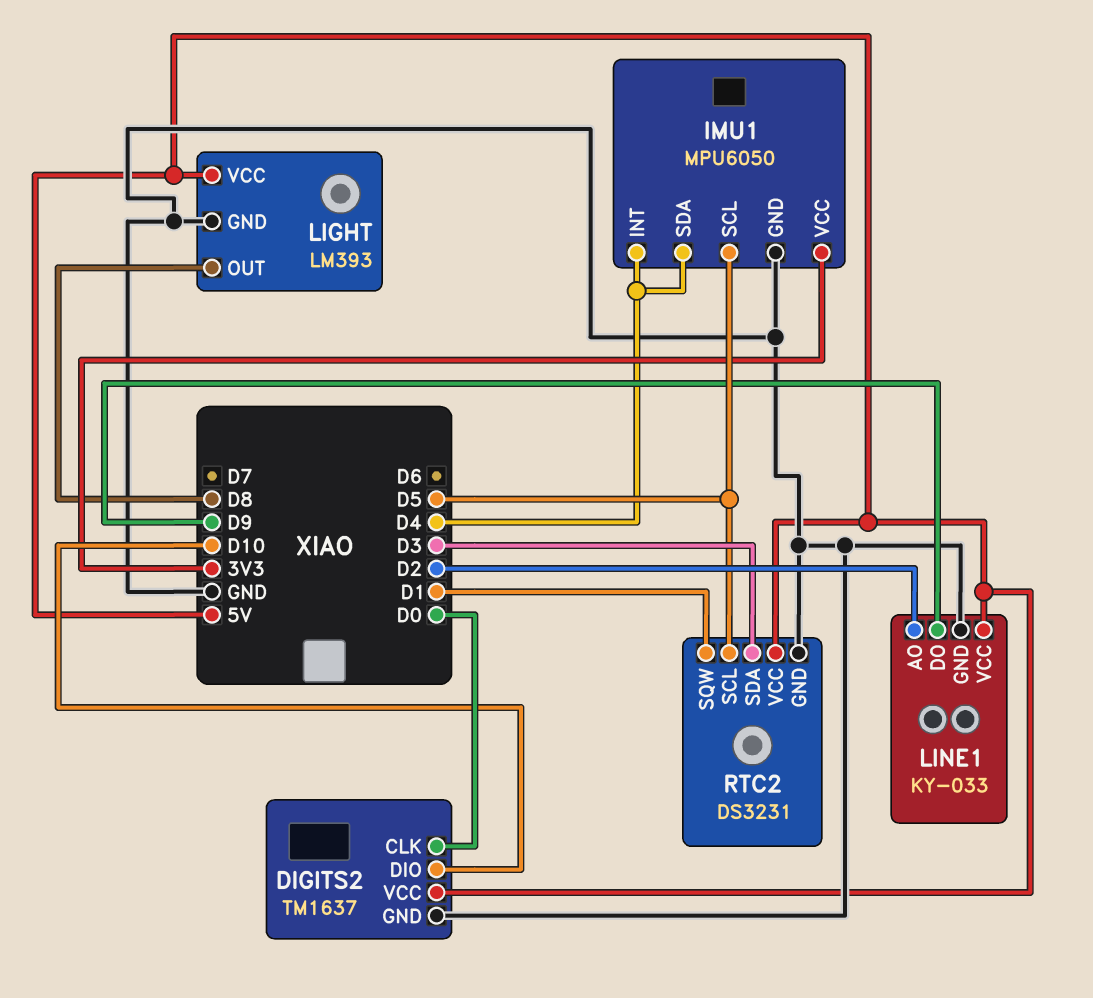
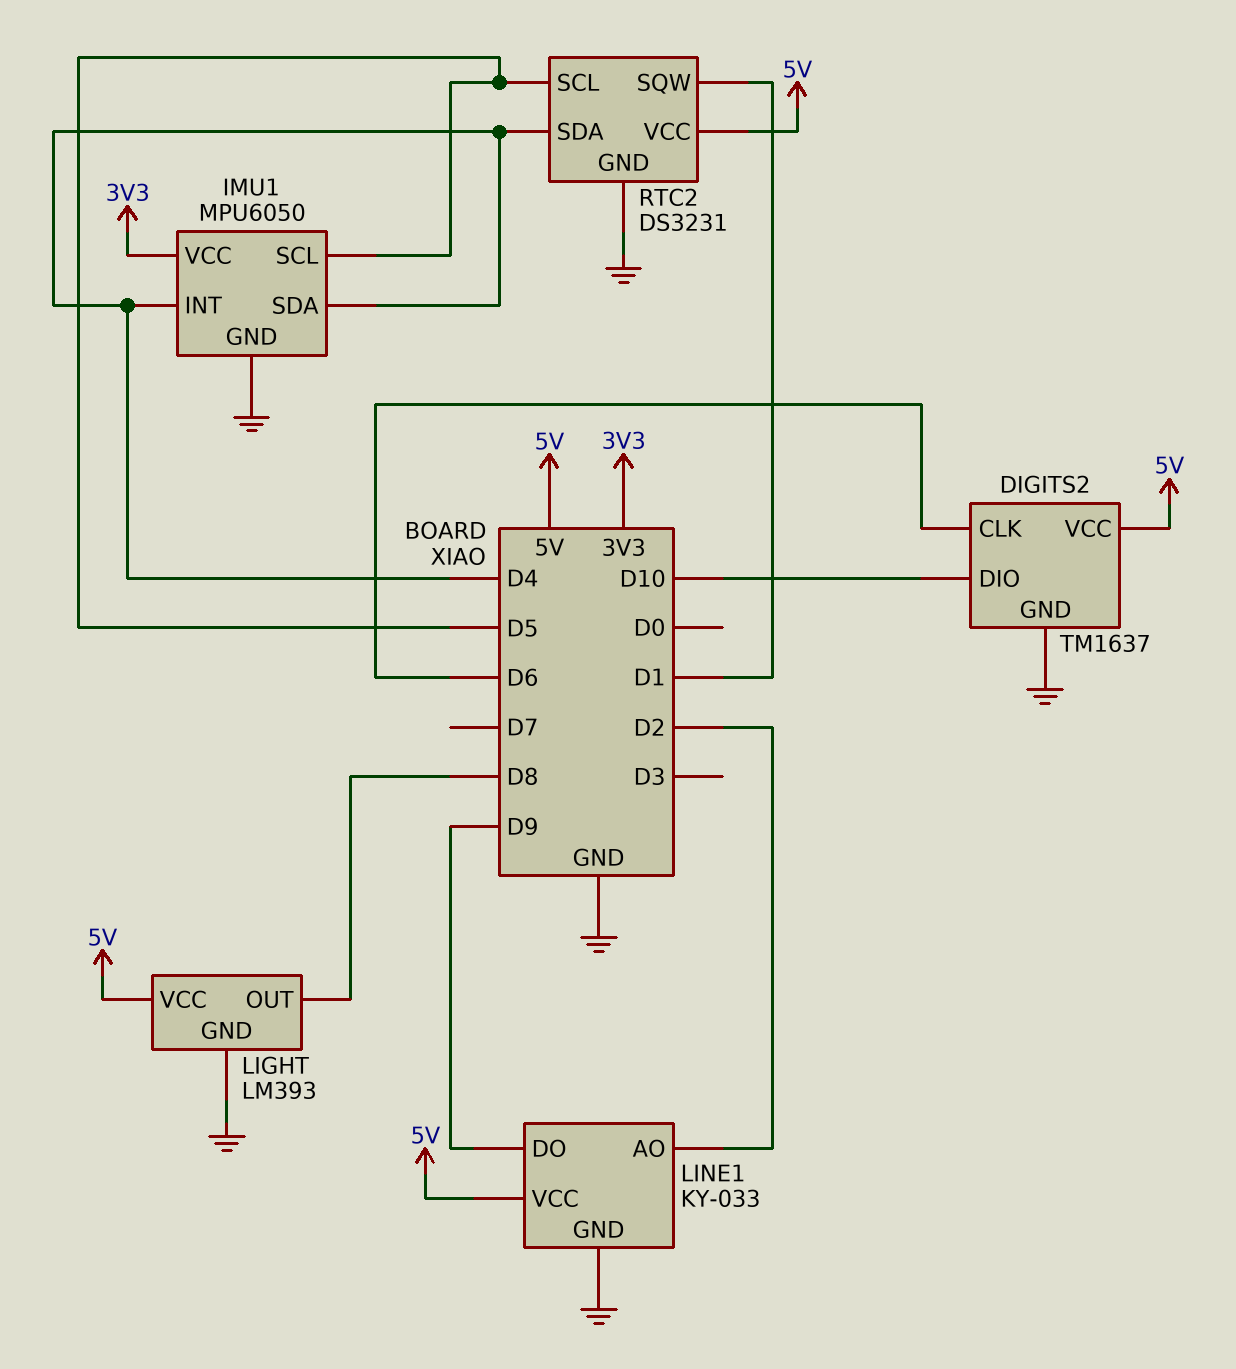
DIGITS2 pin CLK: D0 -> D6
RTC2 pin SDA: D3 -> D4

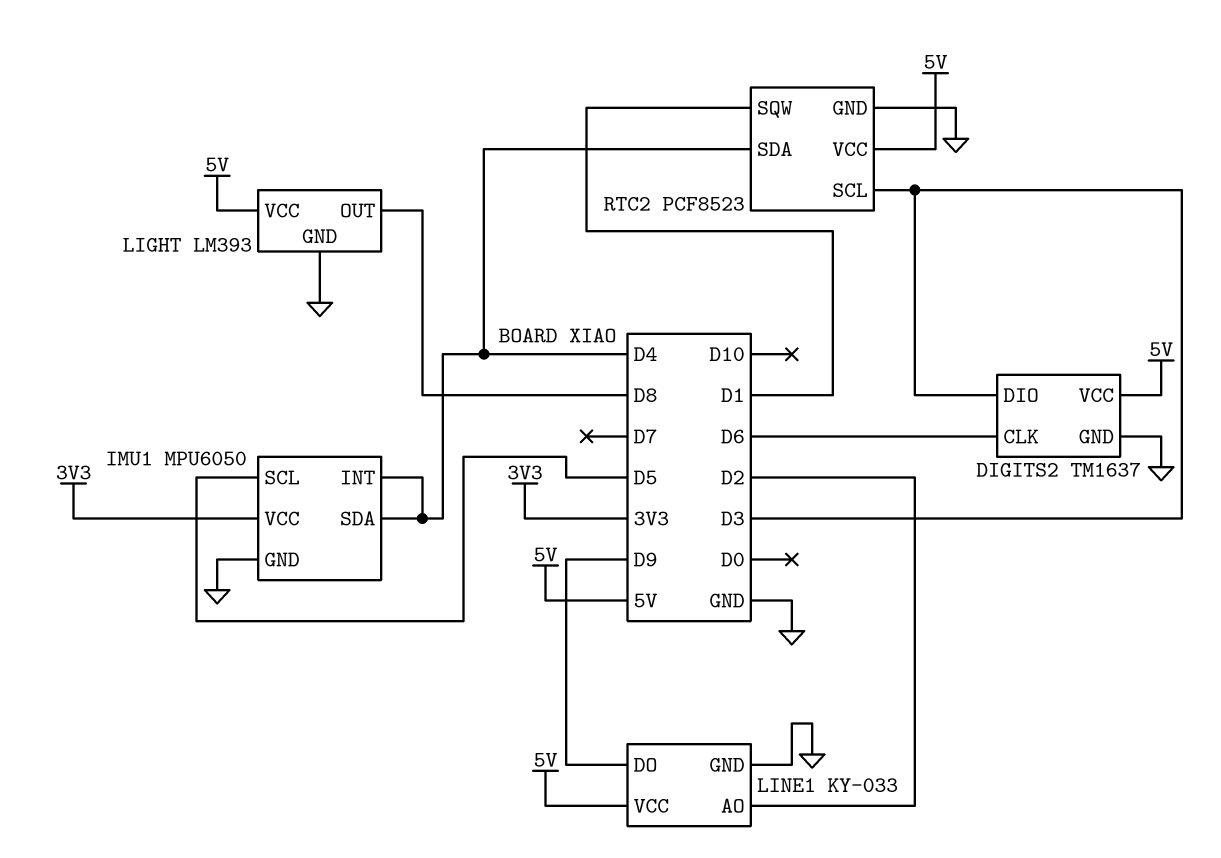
DIGITS2 pin DIO: D10 -> D3
RTC2: DS3231 -> PCF8523
RTC2 pin SCL: D5 -> D3

